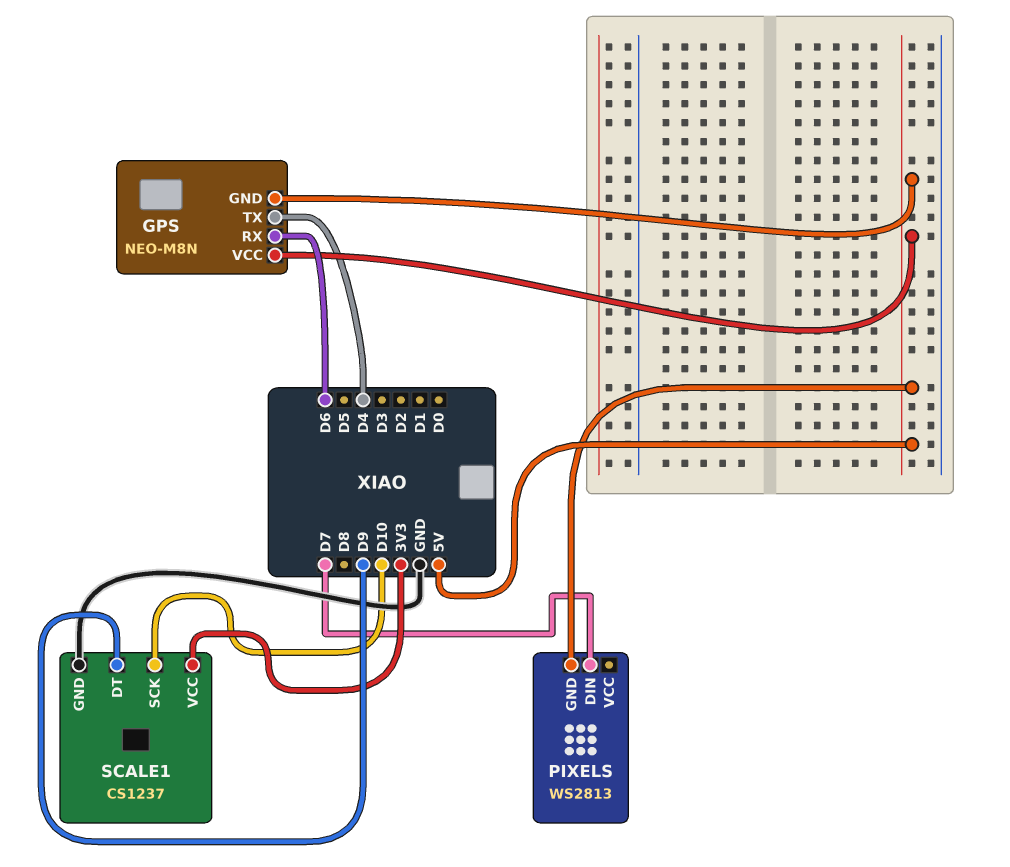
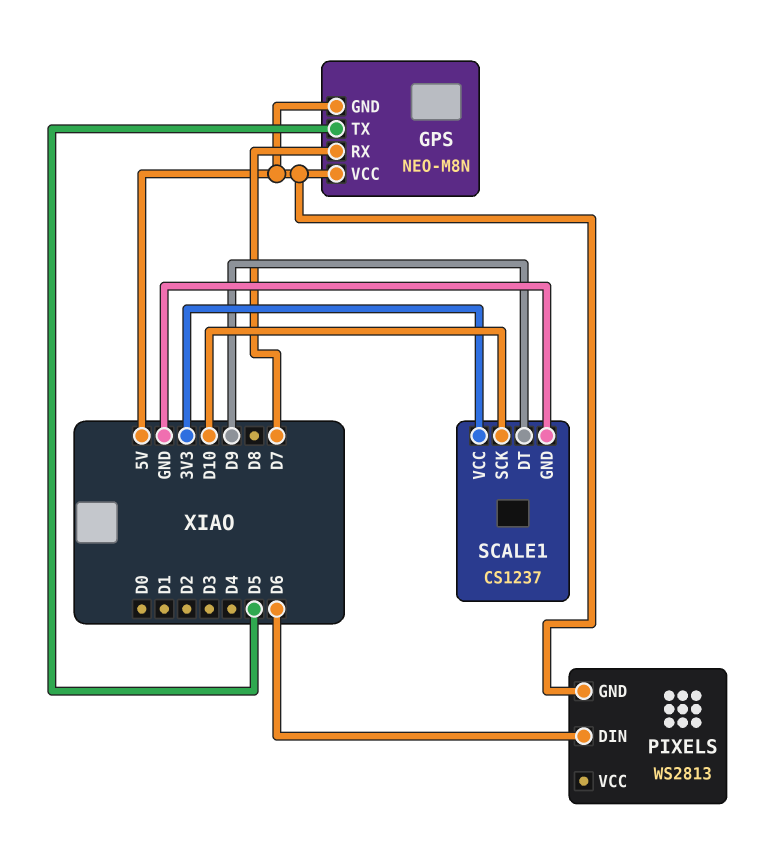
GPS pin RX: D6 -> D7
GPS pin TX: D4 -> D5
PIXELS pin DIN: D7 -> D6

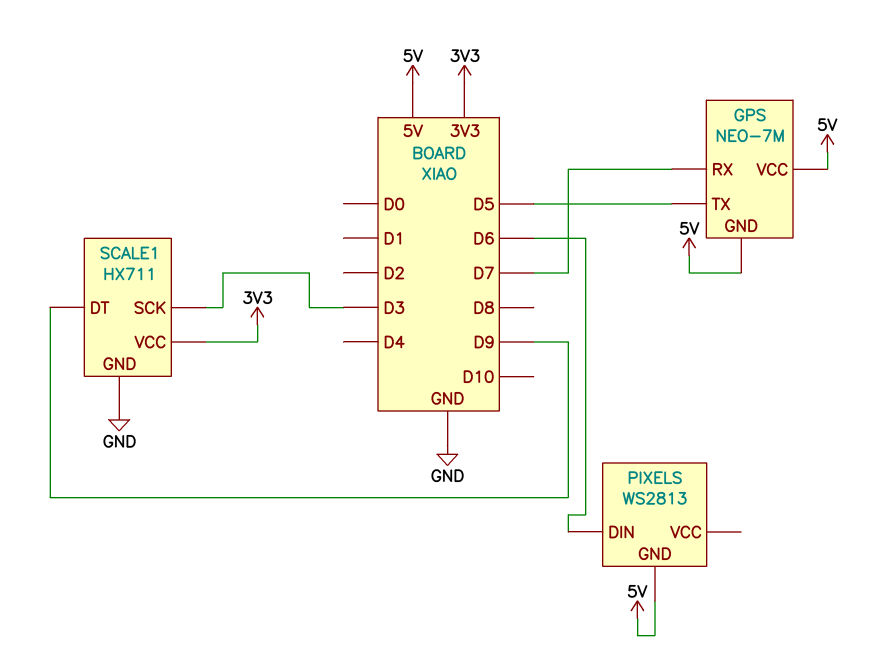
GPS: NEO-M8N -> NEO-7M
SCALE1: CS1237 -> HX711
SCALE1 pin SCK: D10 -> D3

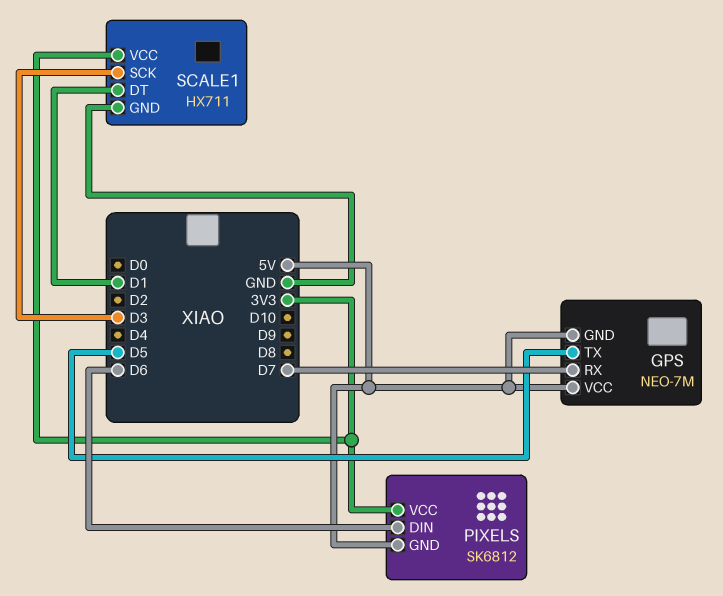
PIXELS: WS2813 -> SK6812
PIXELS pin VCC: none -> 3V3
SCALE1 pin DT: D9 -> D1

